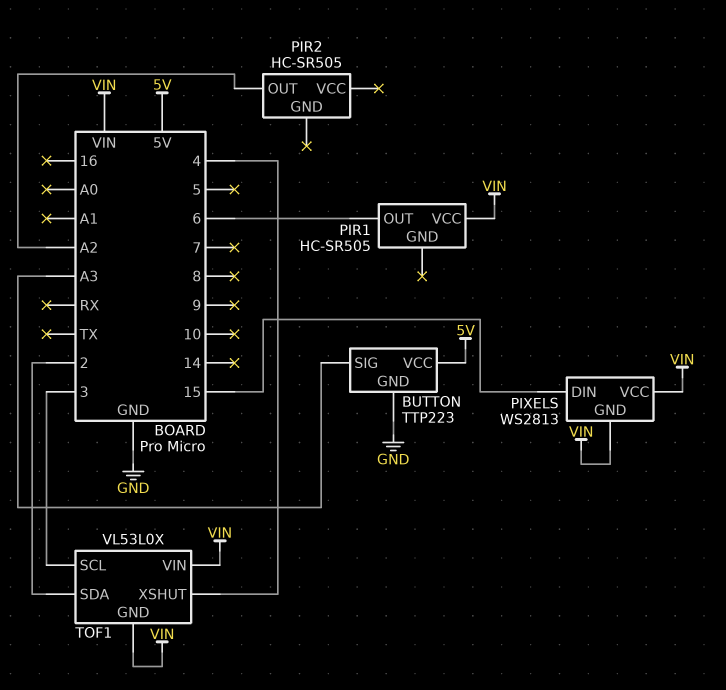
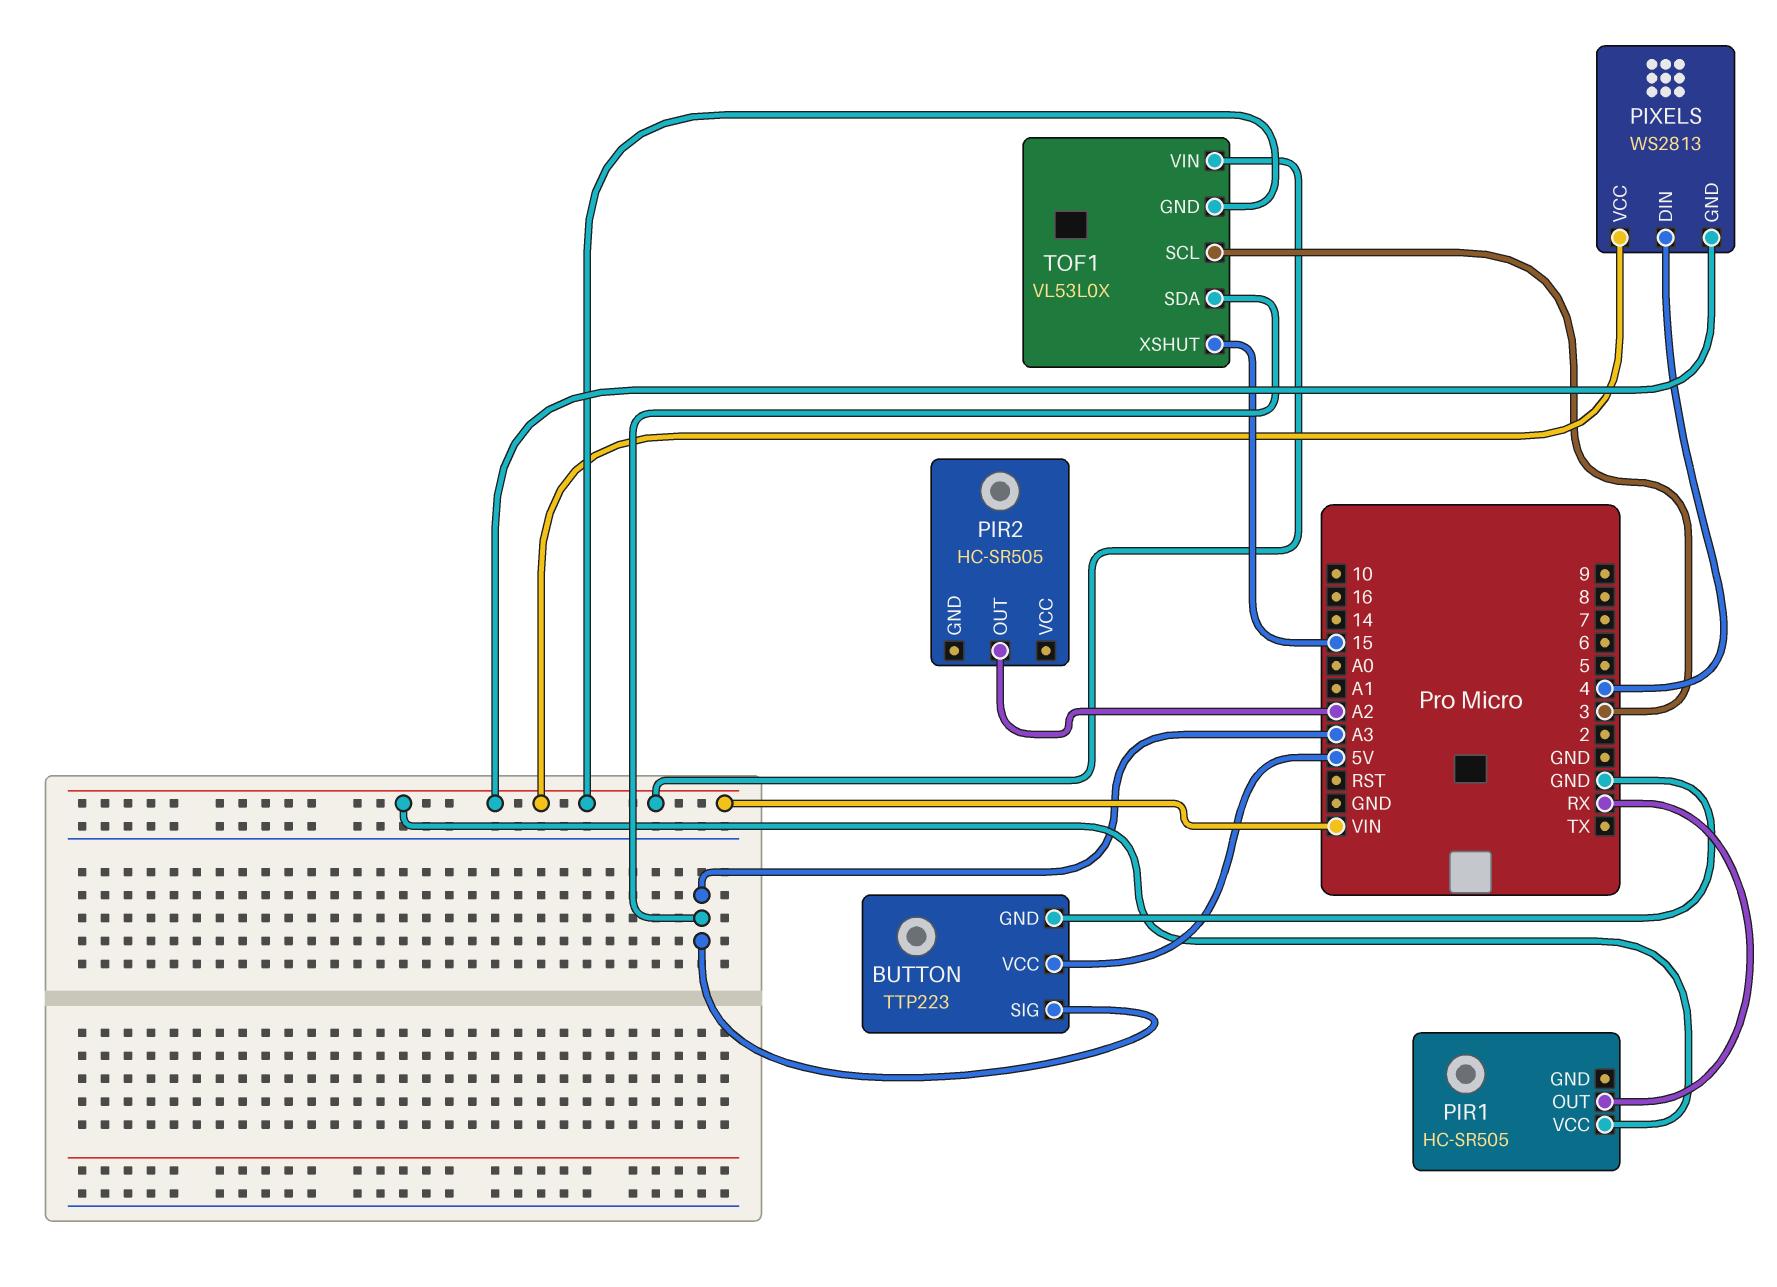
PIR1 pin OUT: 6 -> RX
PIXELS pin DIN: 15 -> 4
TOF1 pin SDA: 2 -> A3
TOF1 pin XSHUT: 4 -> 15

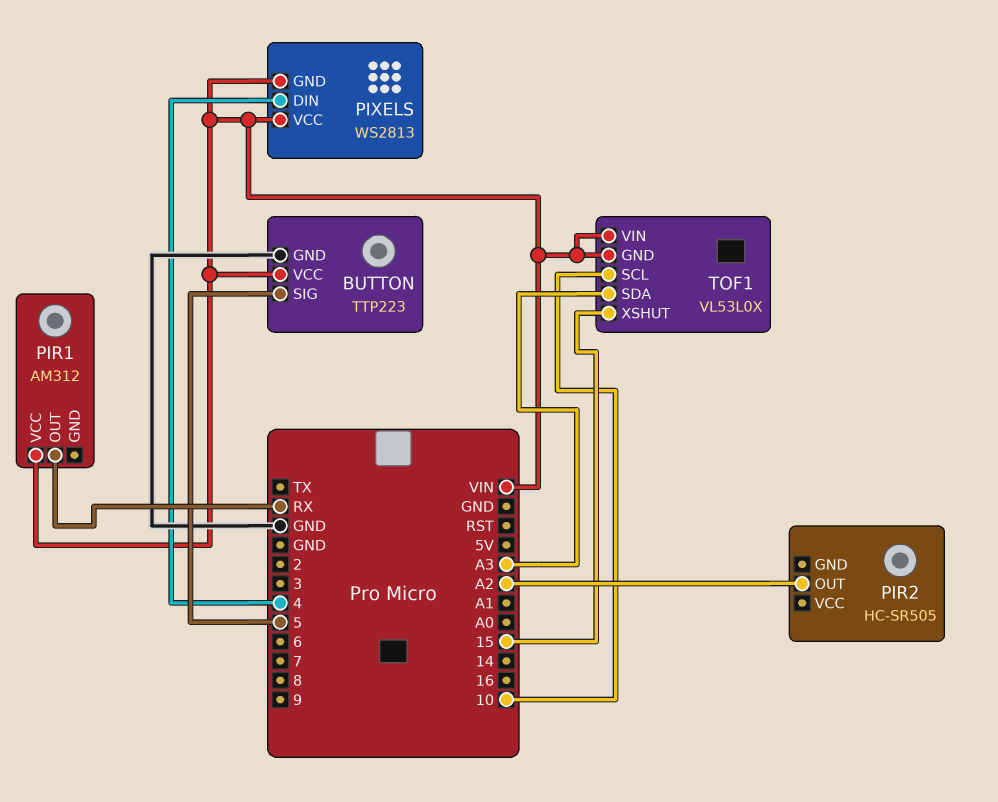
BUTTON pin SIG: A3 -> 5
BUTTON pin VCC: 5V -> VIN
PIR1: HC-SR505 -> AM312
TOF1 pin SCL: 3 -> 10

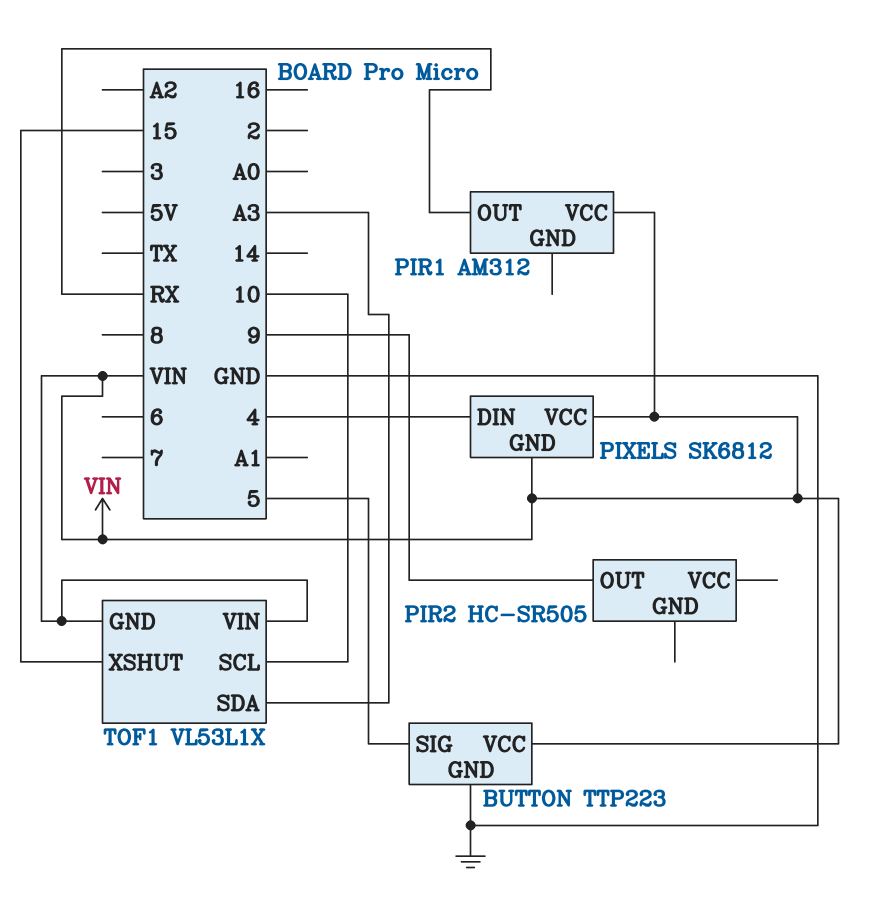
PIR2 pin OUT: A2 -> 9
PIXELS: WS2813 -> SK6812
TOF1: VL53L0X -> VL53L1X

